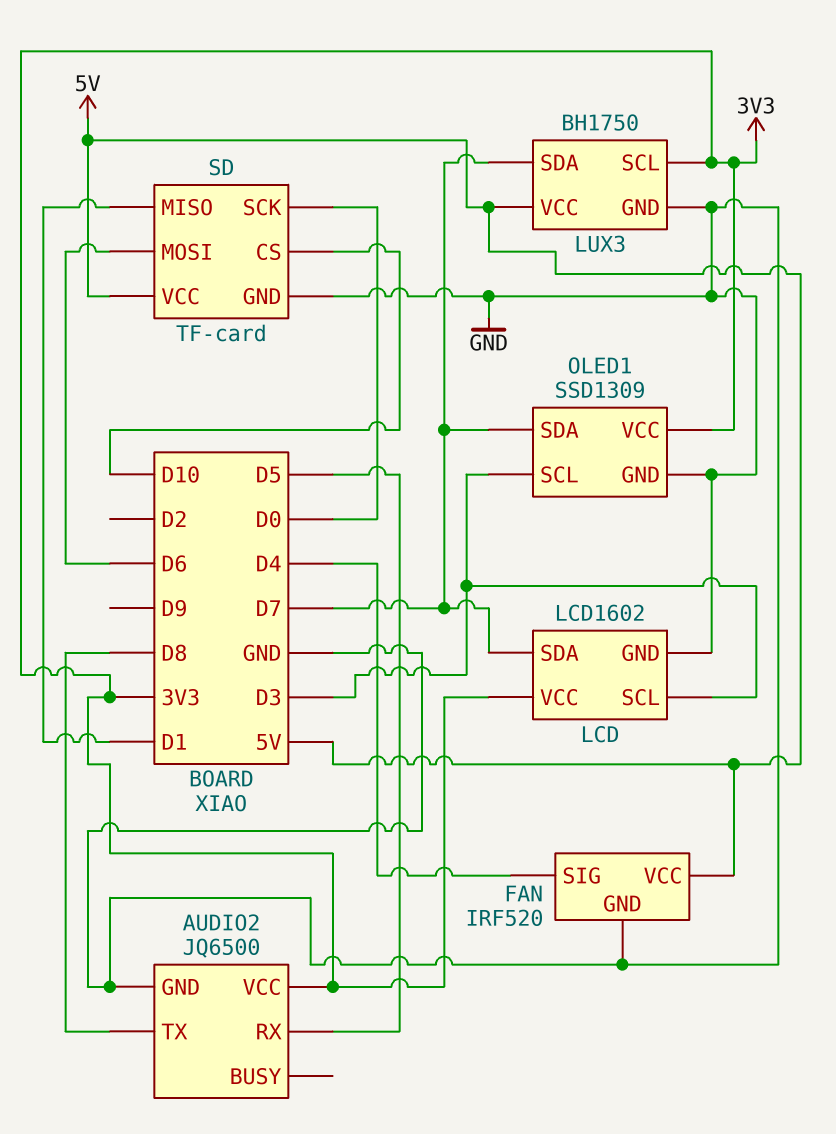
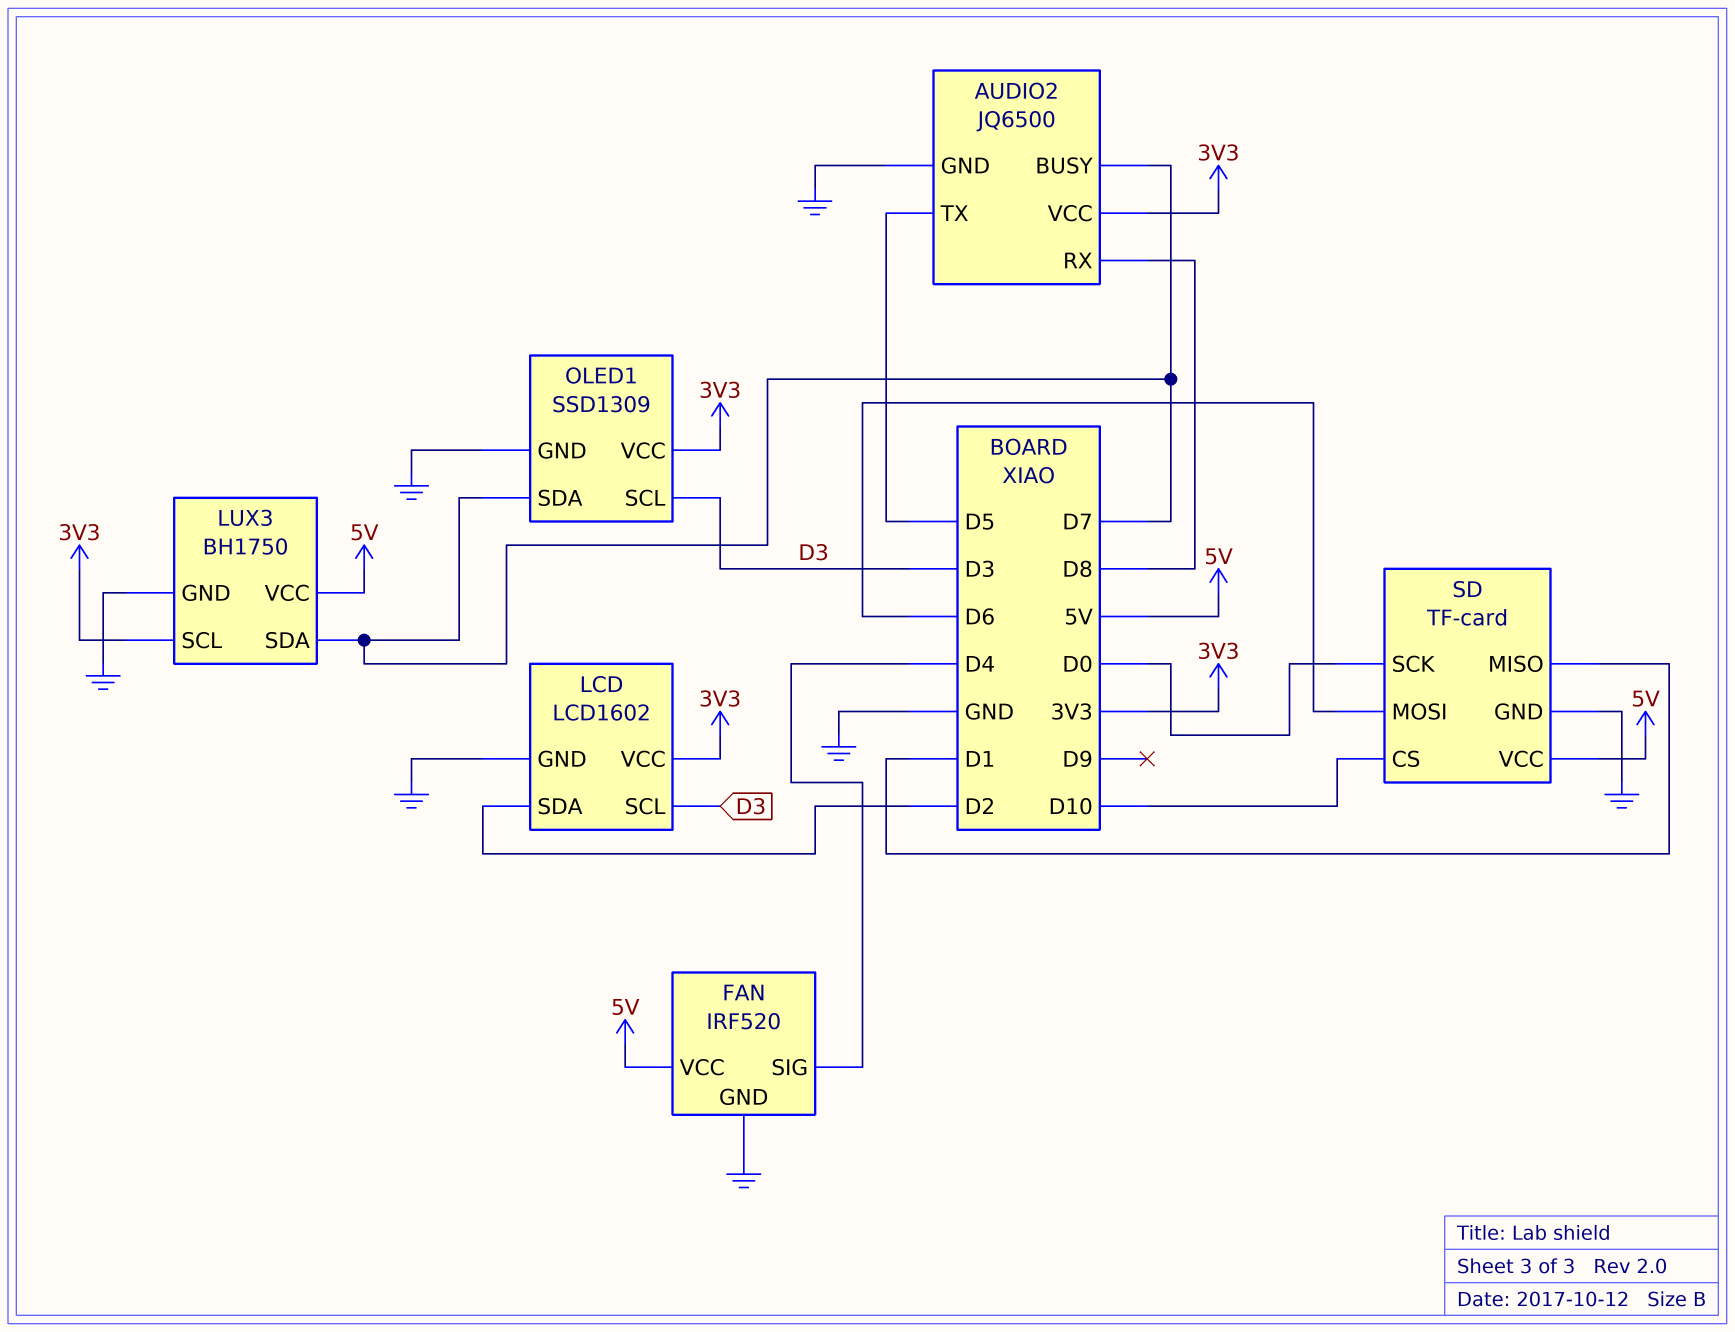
AUDIO2 pin BUSY: none -> D7
AUDIO2 pin RX: D5 -> D8
AUDIO2 pin TX: D8 -> D5
LCD pin SDA: D7 -> D2

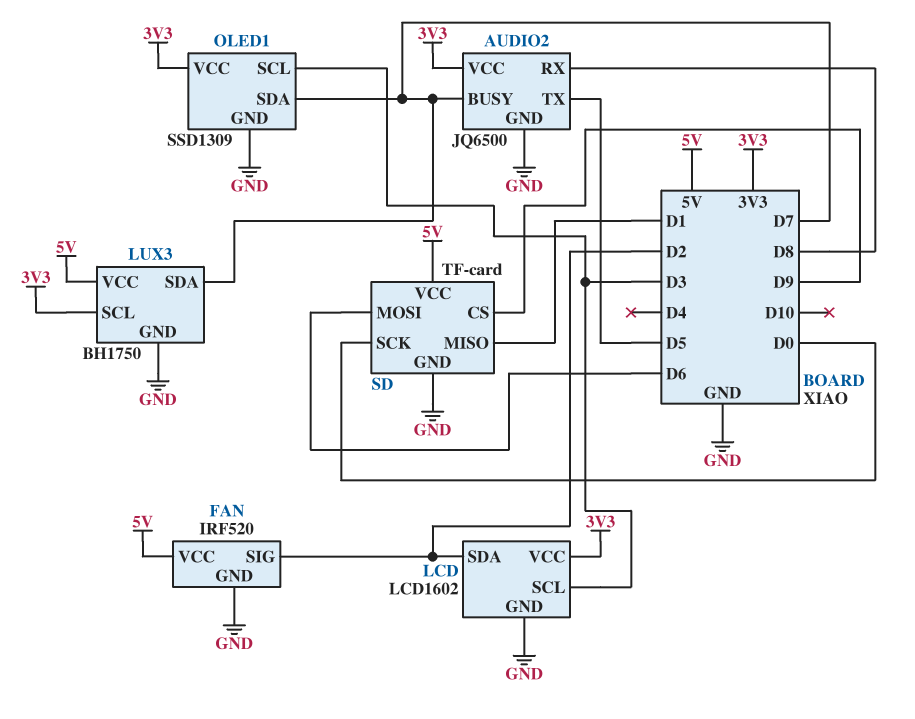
FAN pin SIG: D4 -> D2
SD pin CS: D10 -> D9

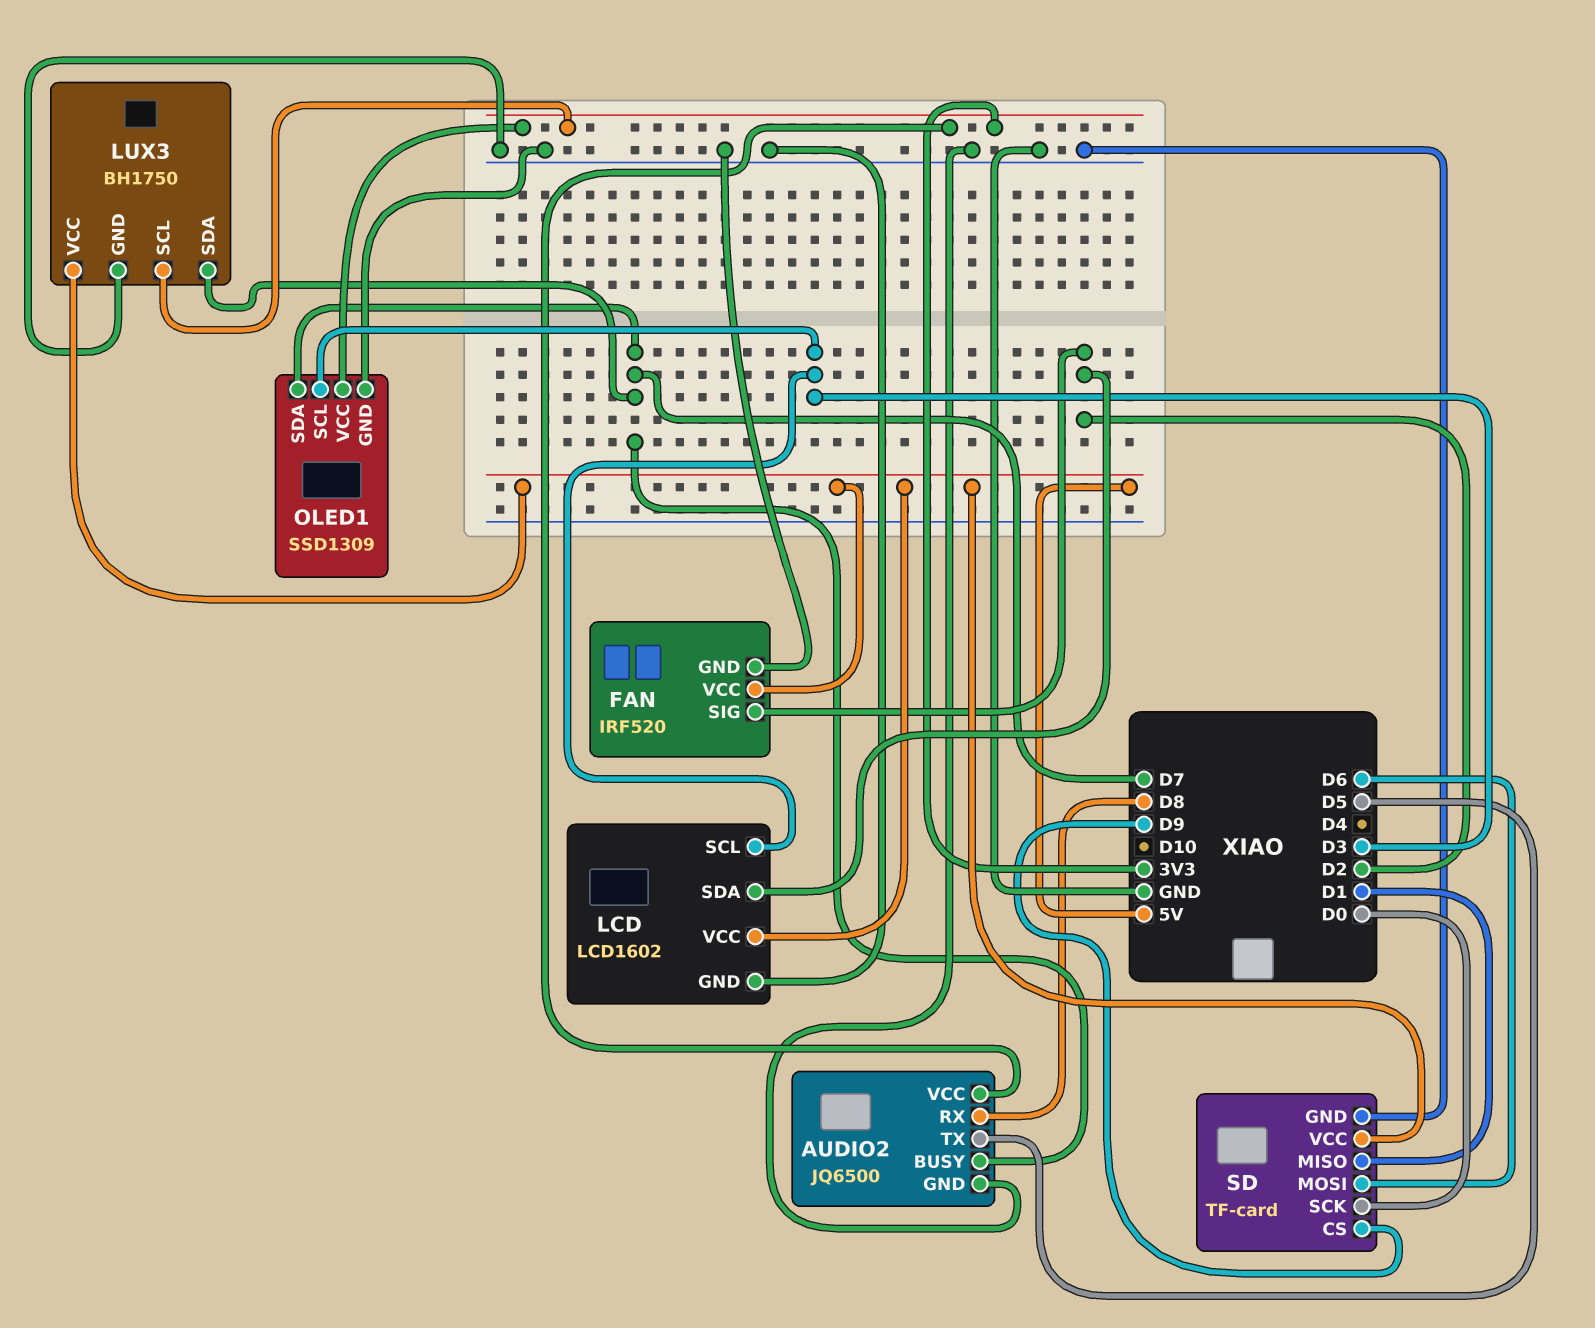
LCD pin VCC: 3V3 -> 5V

